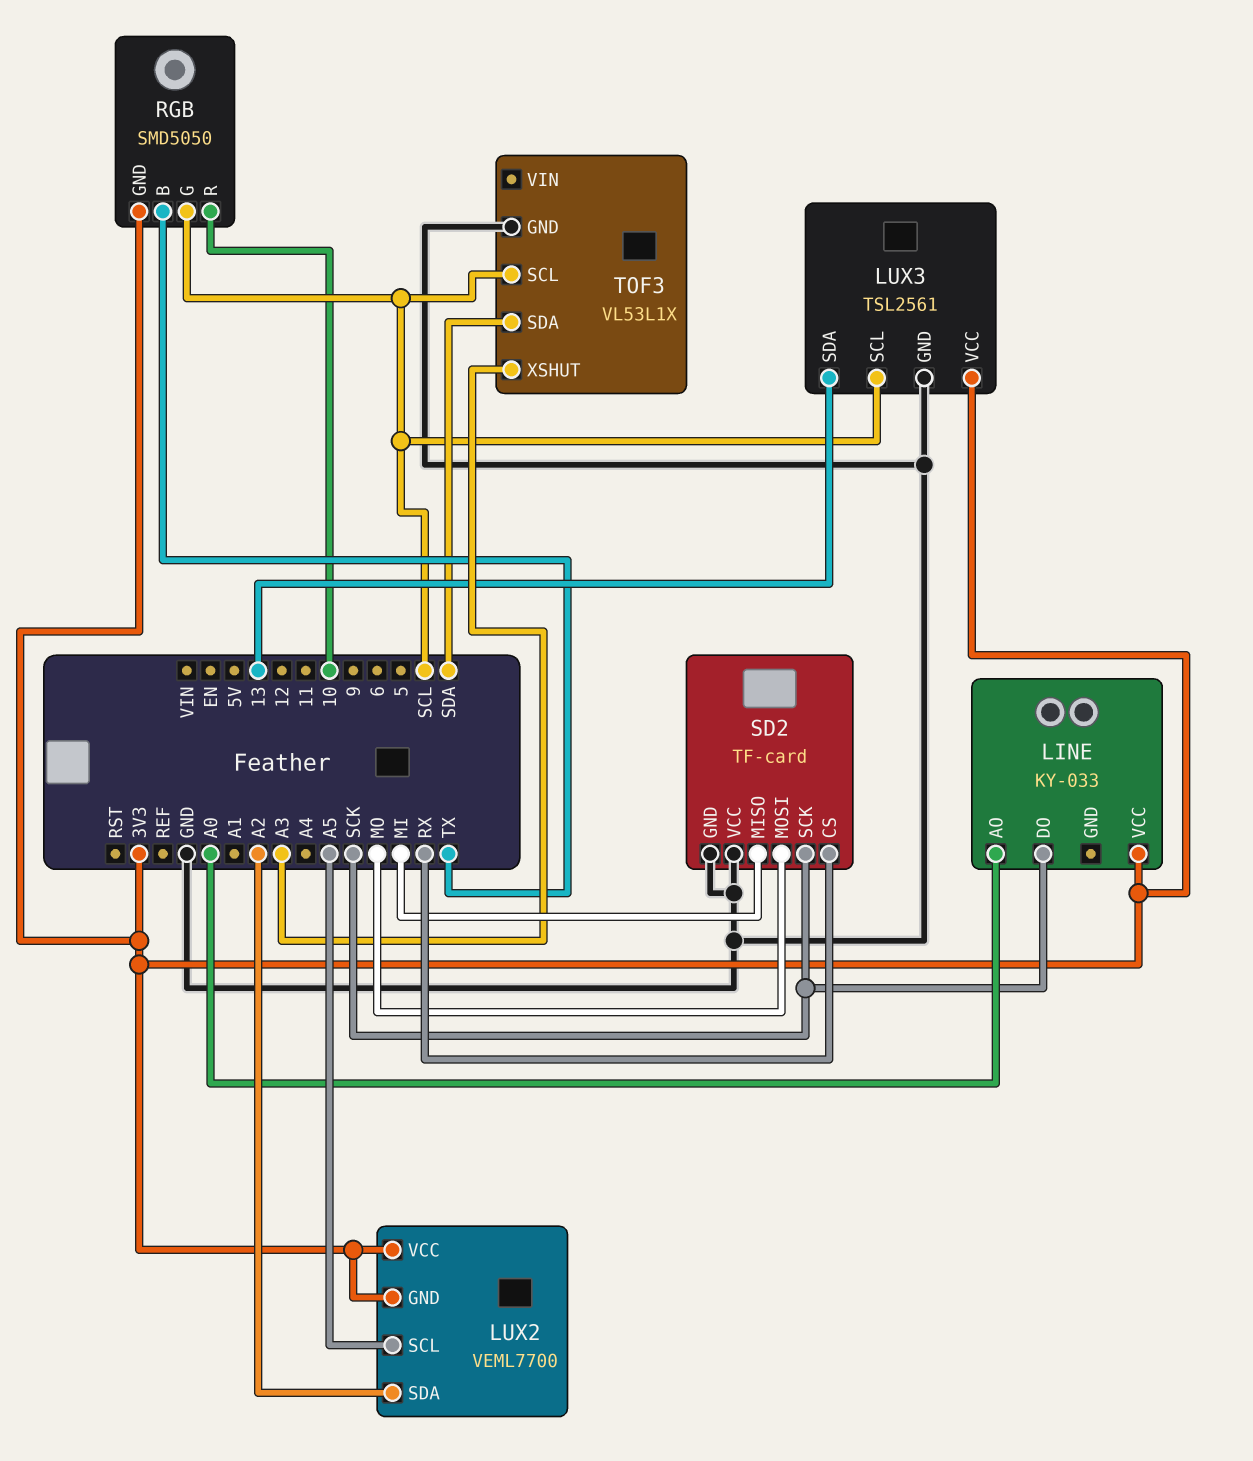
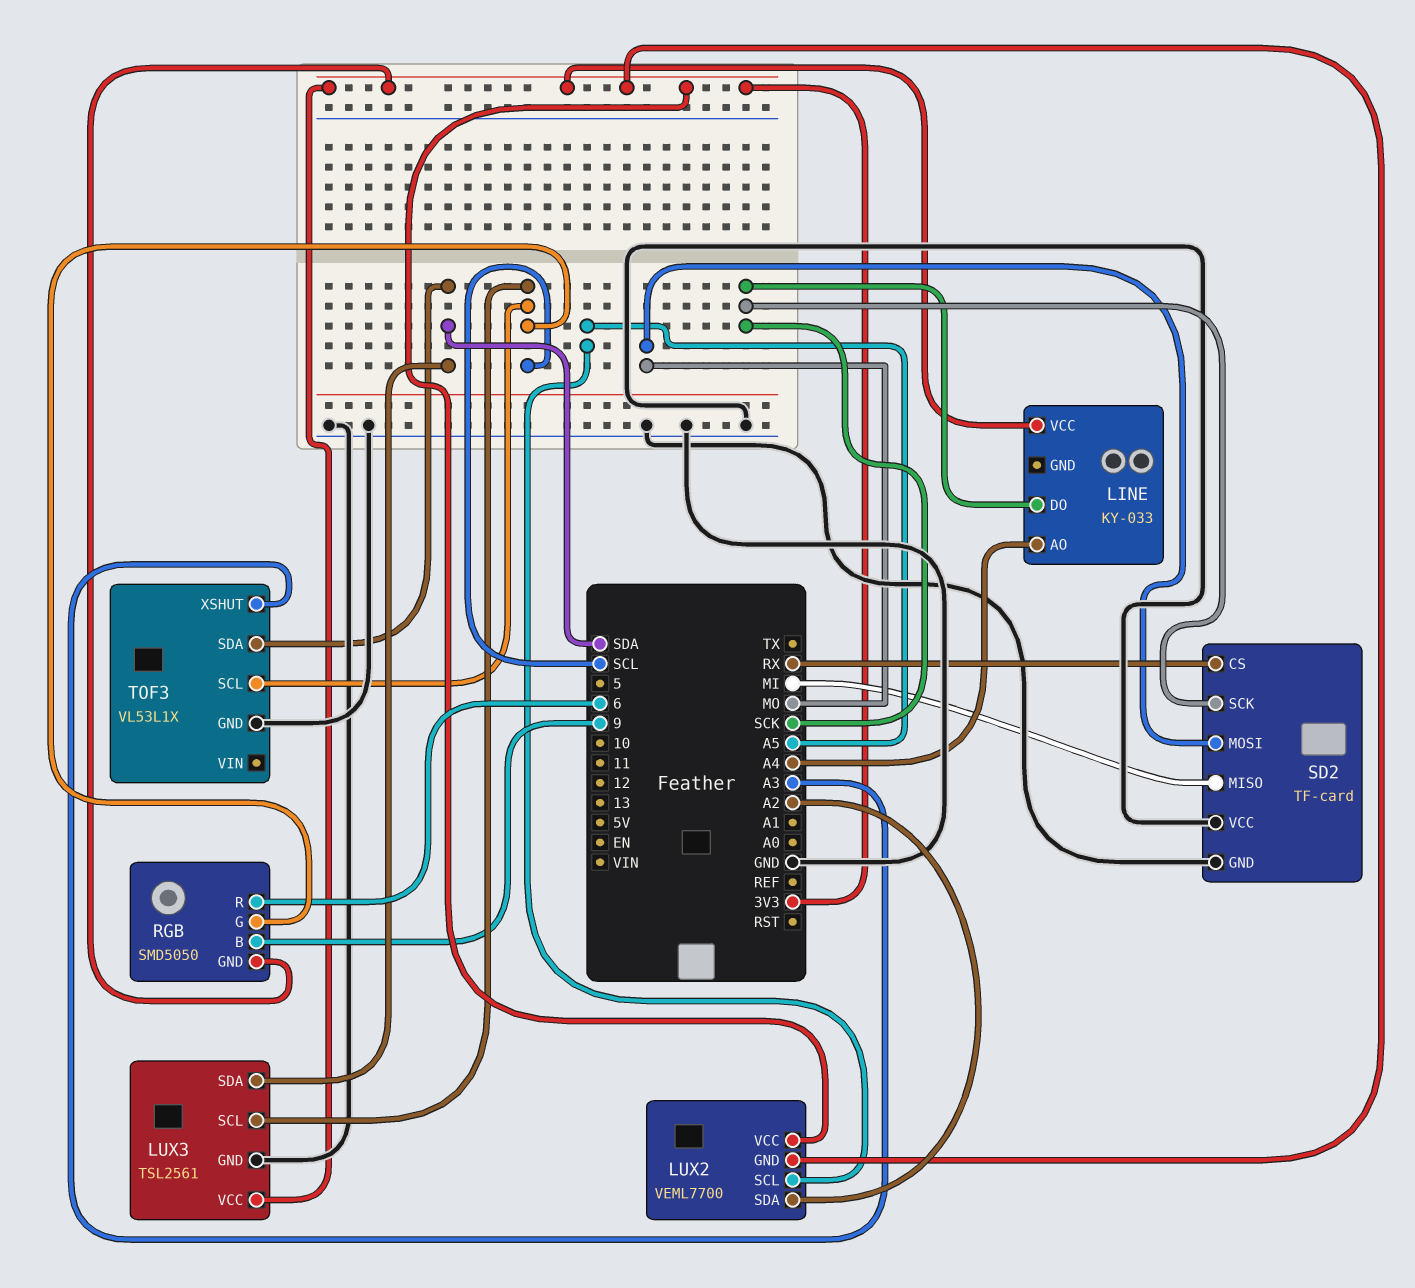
LINE pin AO: A0 -> A4
LUX3 pin SDA: 13 -> SDA
RGB pin B: TX -> 9
RGB pin R: 10 -> 6

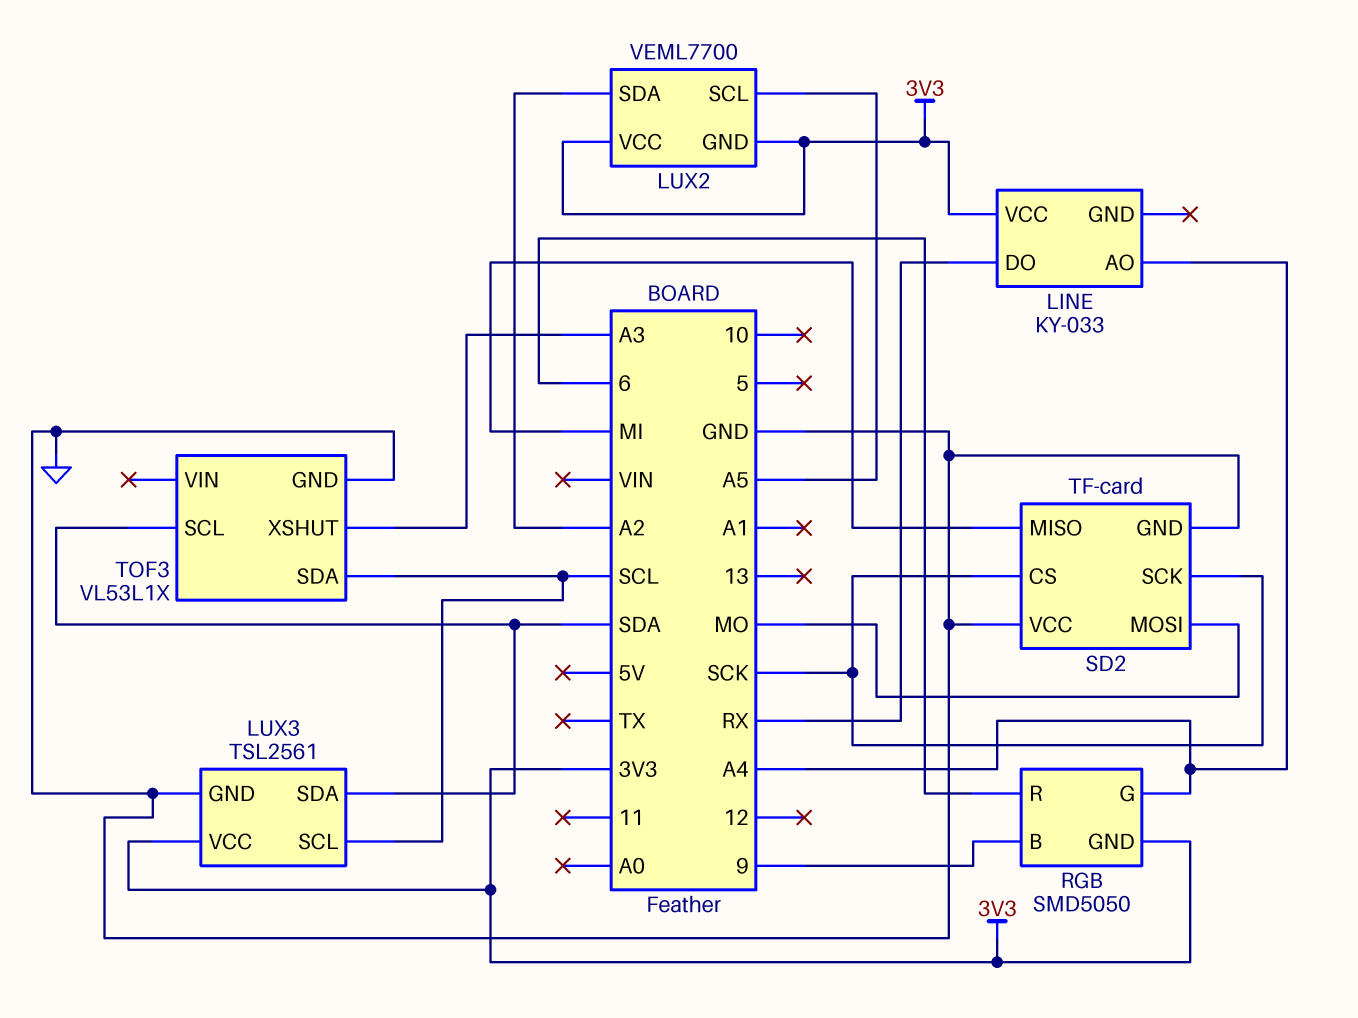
LINE pin DO: SCK -> RX
RGB pin G: SCL -> A4
SD2 pin CS: RX -> SCK
TOF3 pin SCL: SCL -> SDA
TOF3 pin SDA: SDA -> SCL

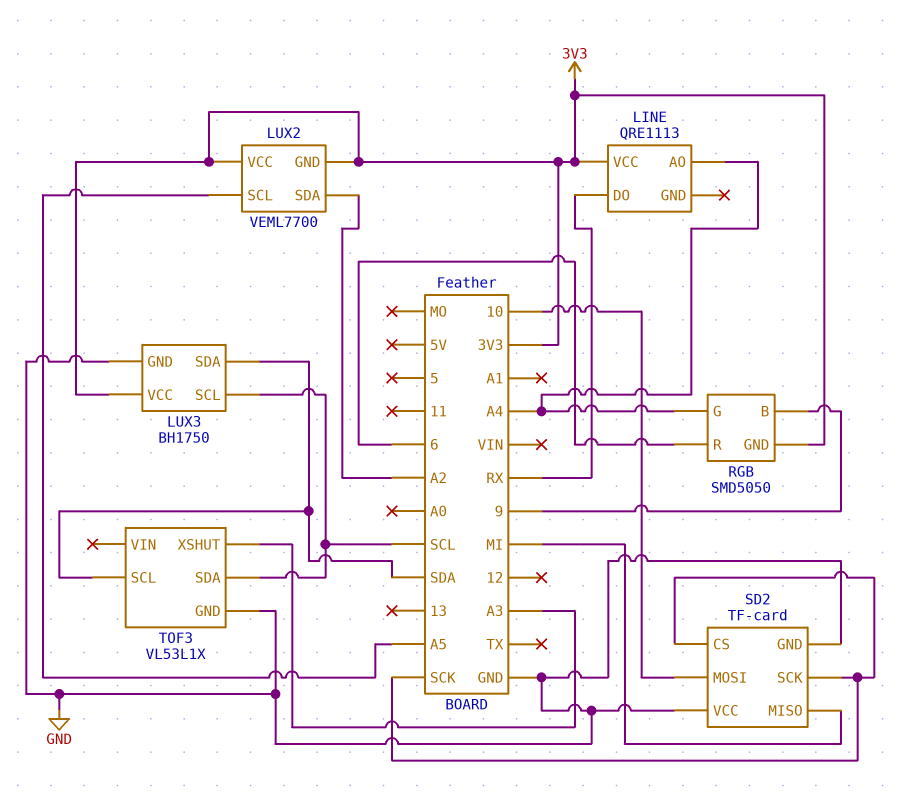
LINE: KY-033 -> QRE1113
LUX3: TSL2561 -> BH1750
SD2 pin MOSI: MO -> 10

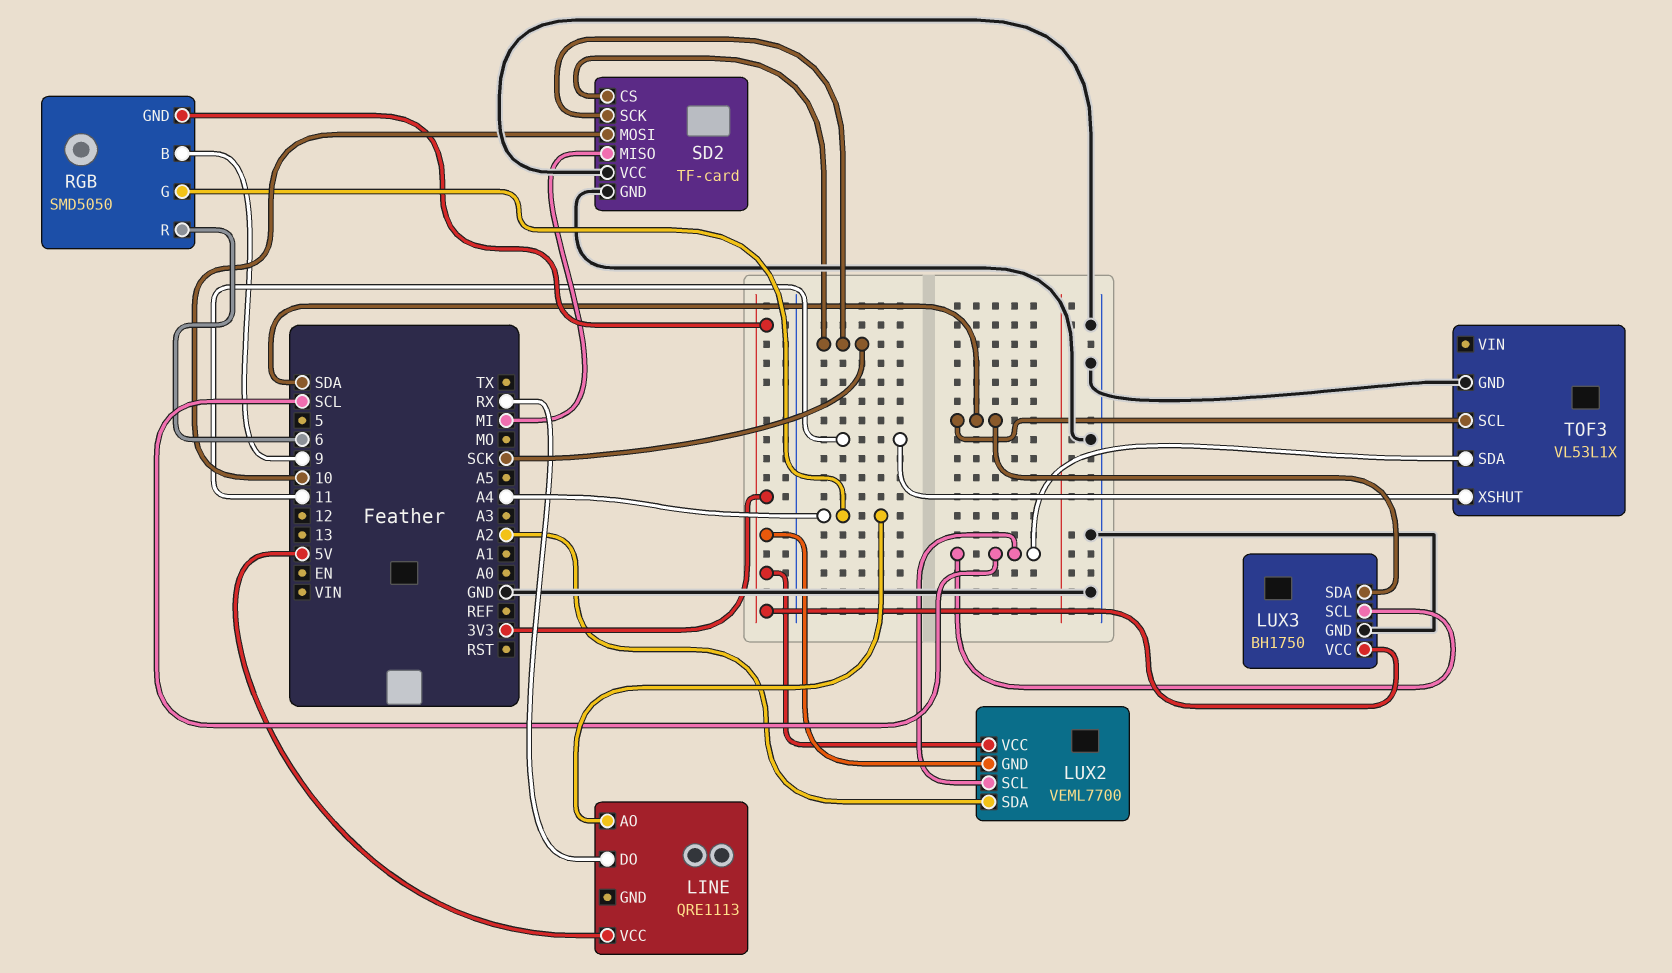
LINE pin VCC: 3V3 -> 5V
LUX2 pin SCL: A5 -> SCL
TOF3 pin XSHUT: A3 -> 11

